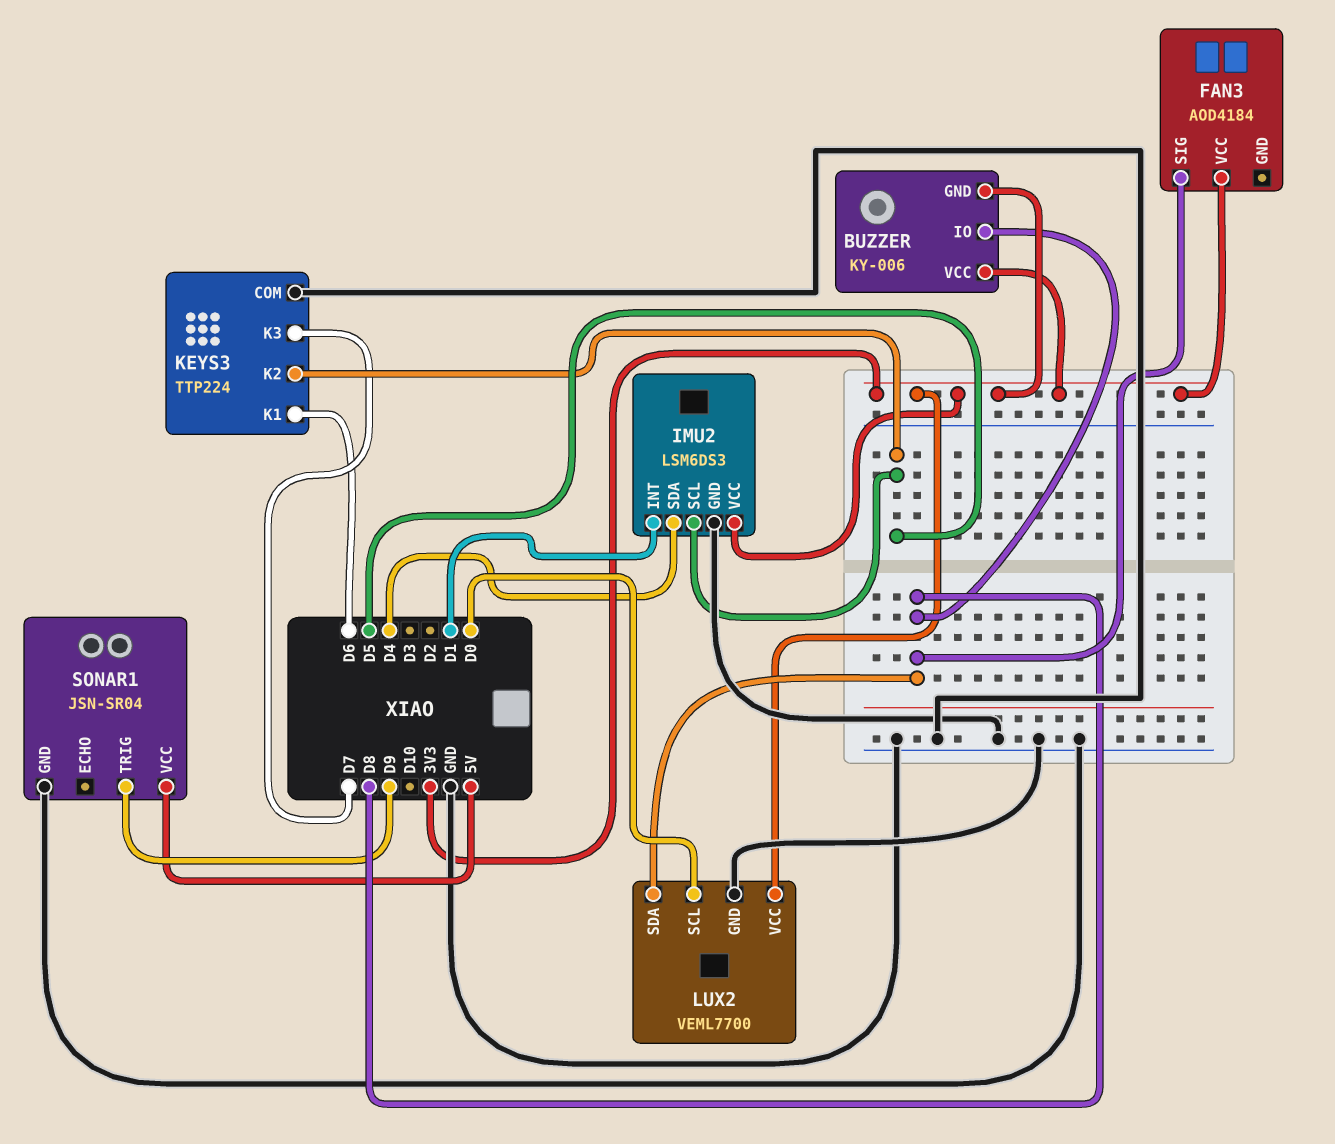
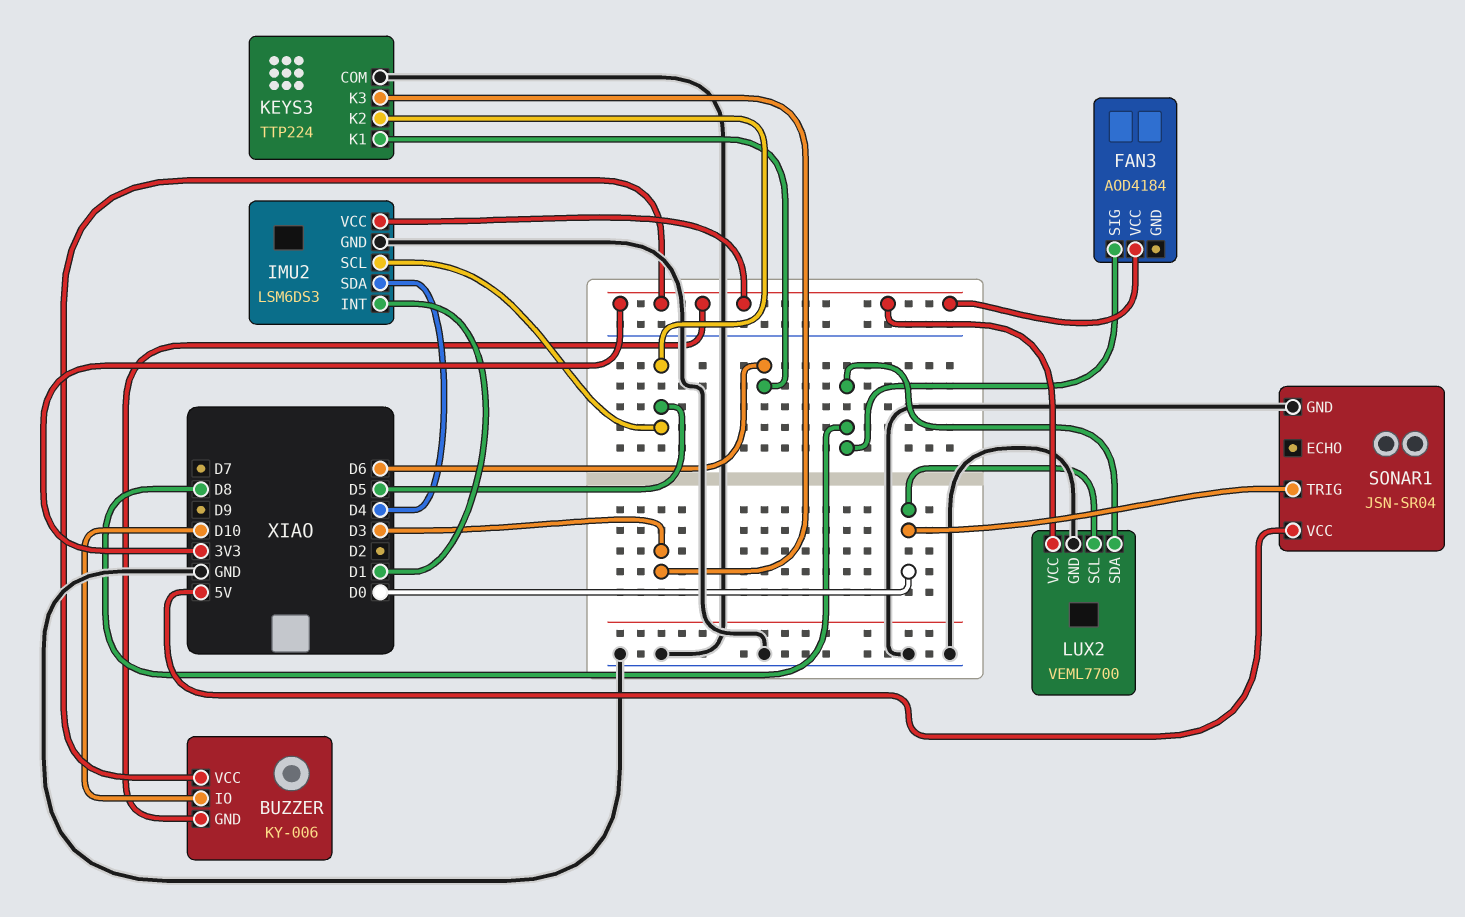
BUZZER pin IO: D8 -> D10
KEYS3 pin K3: D7 -> D3
SONAR1 pin TRIG: D9 -> D0

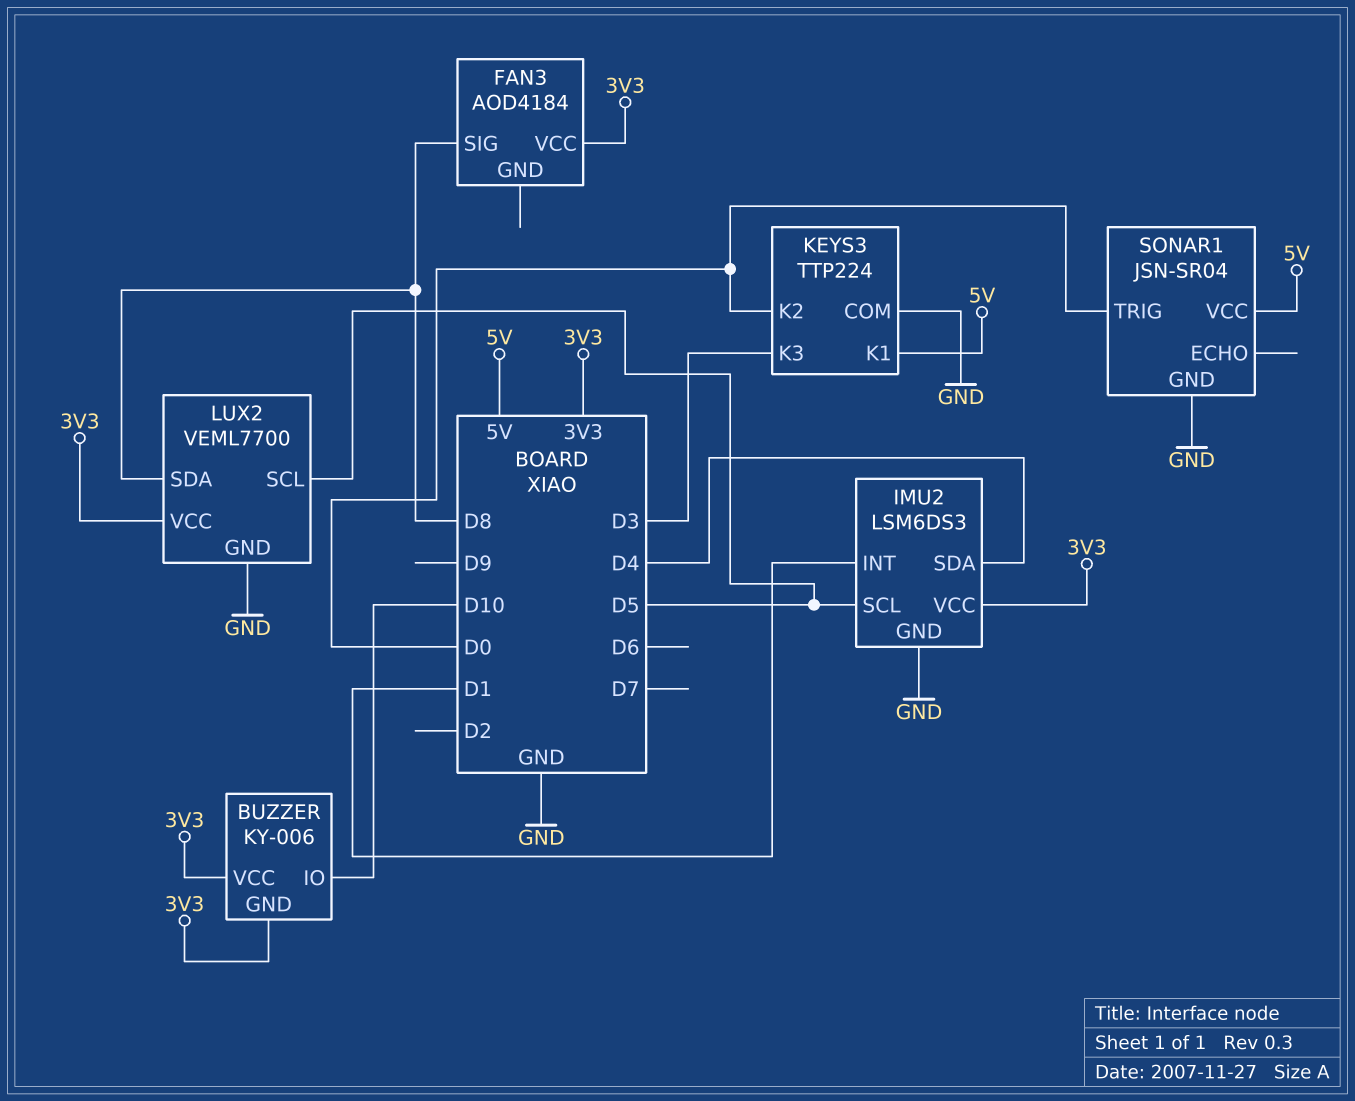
KEYS3 pin K1: D6 -> 5V
KEYS3 pin K2: D5 -> D0
LUX2 pin SCL: D0 -> D5

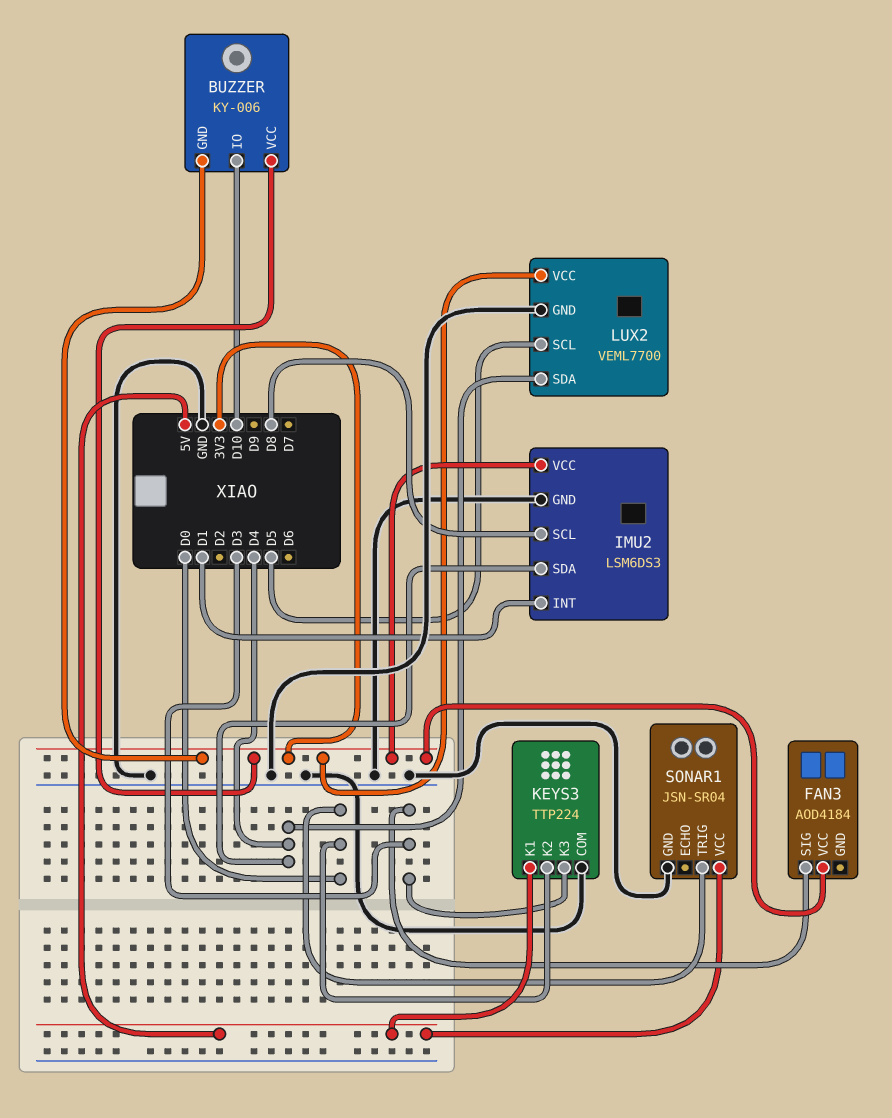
FAN3 pin SIG: D8 -> D3
IMU2 pin SCL: D5 -> D8
LUX2 pin SDA: D8 -> D4

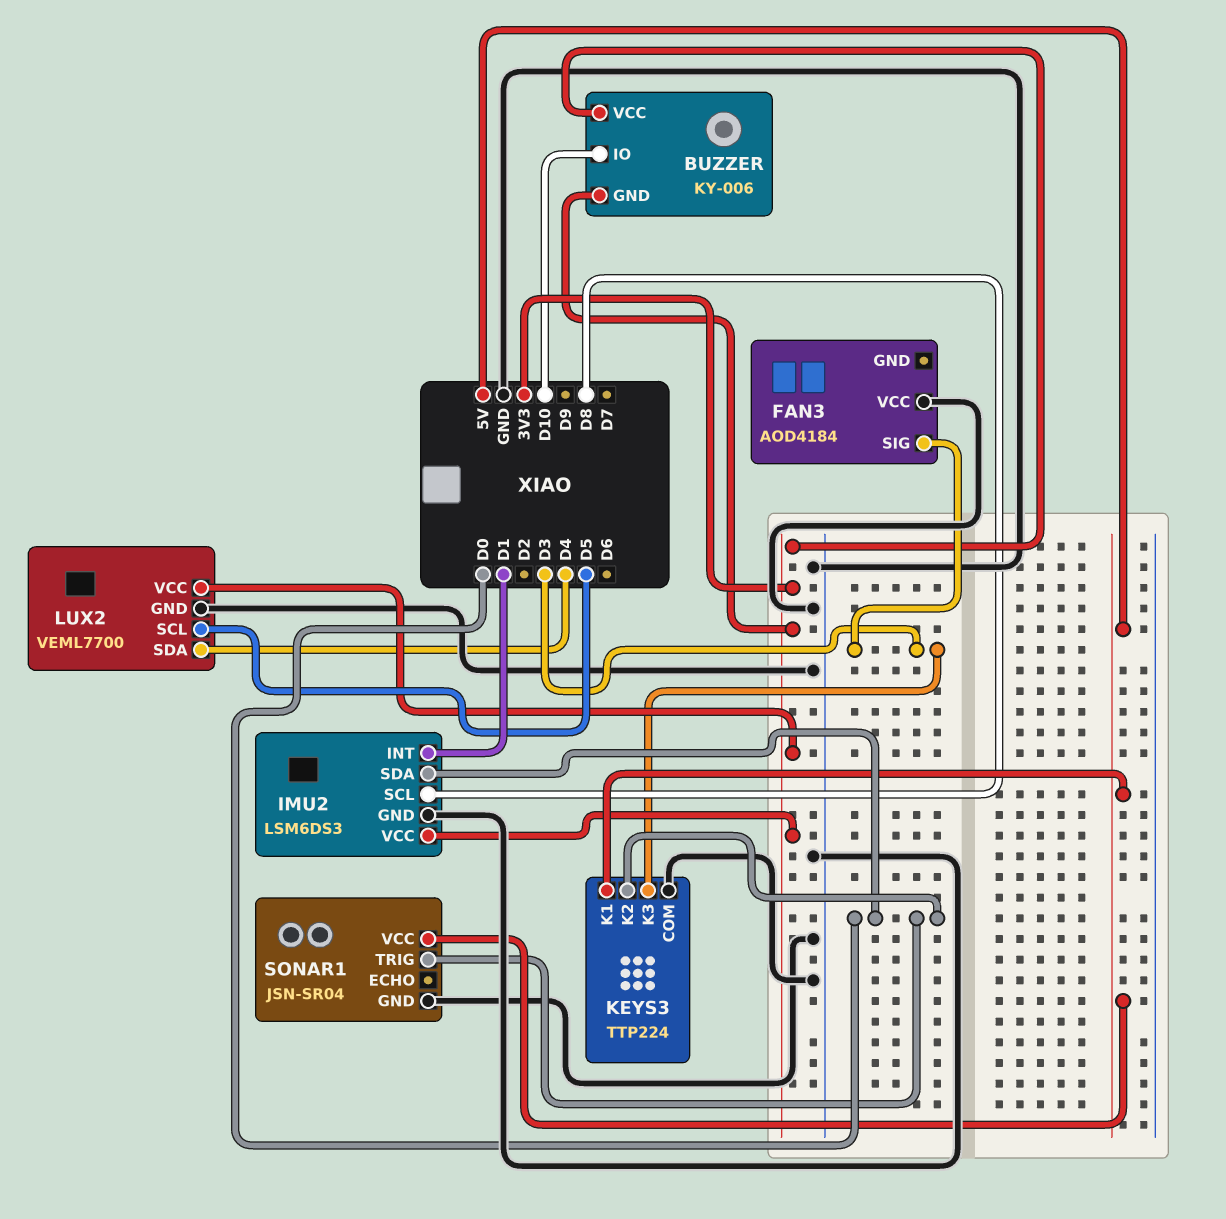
FAN3 pin VCC: 3V3 -> GND
IMU2 pin SDA: D4 -> D0

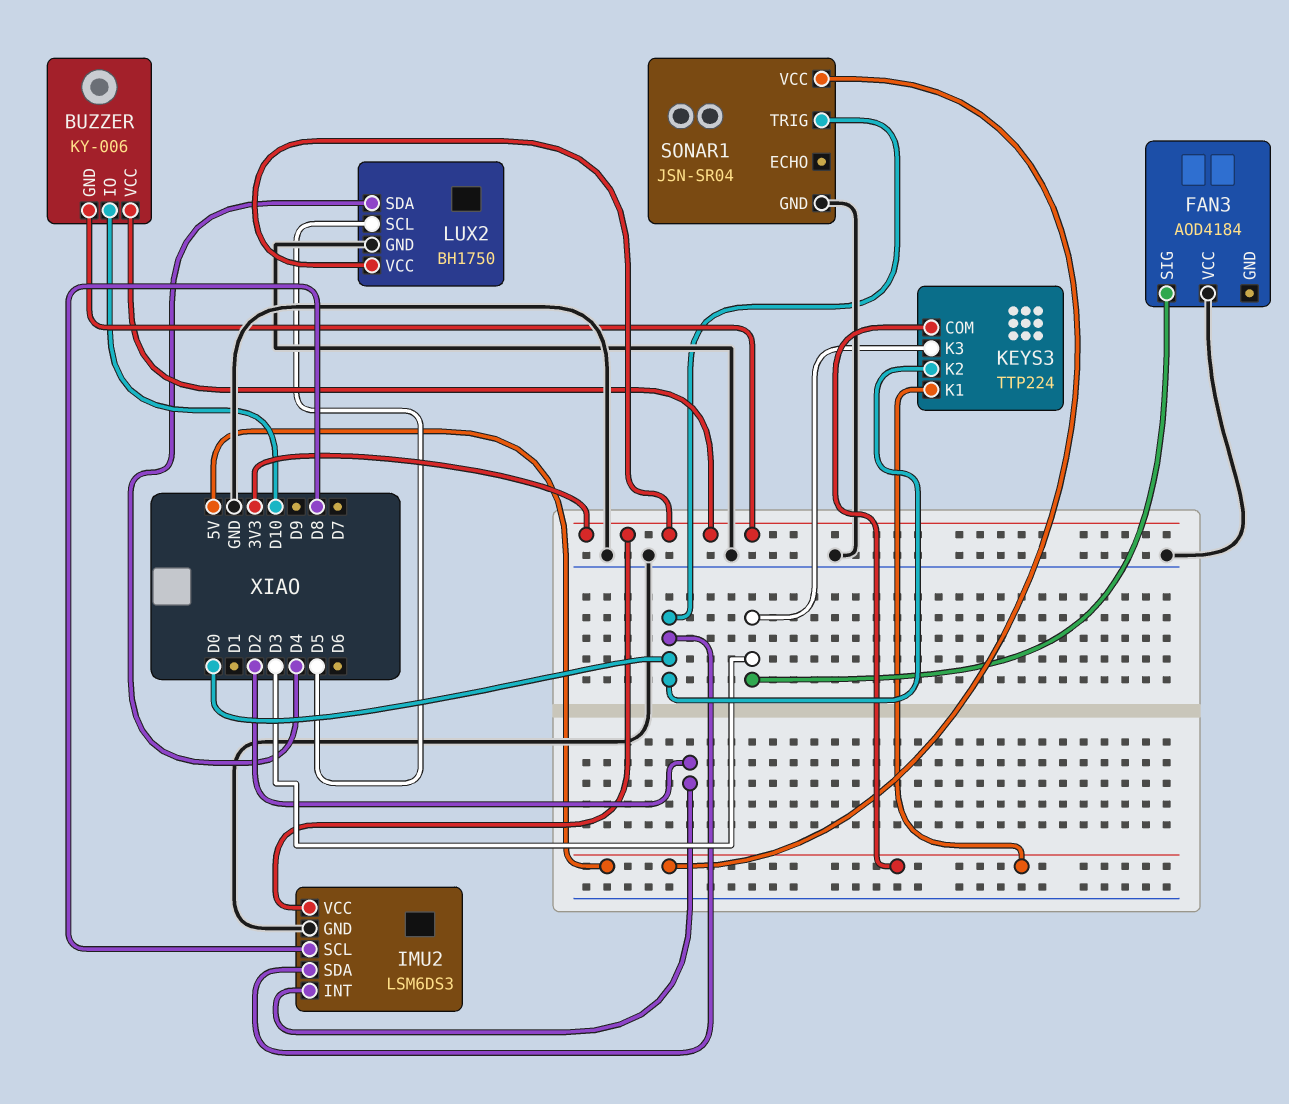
IMU2 pin INT: D1 -> D2
KEYS3 pin COM: GND -> 5V
LUX2: VEML7700 -> BH1750

